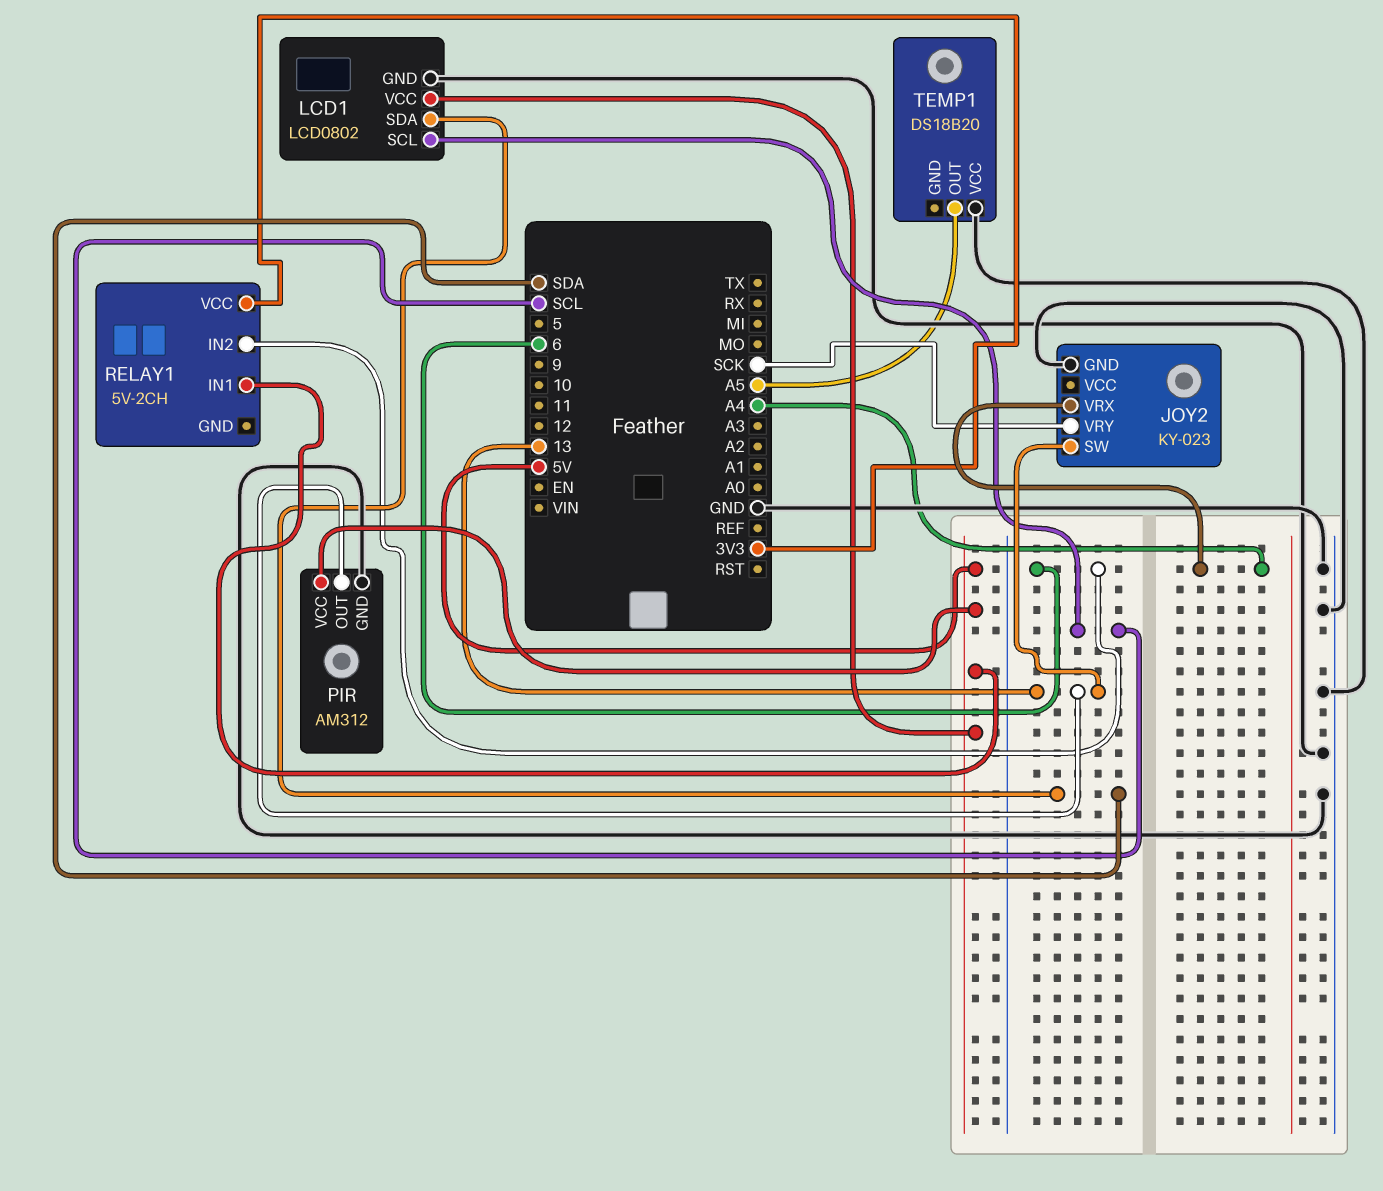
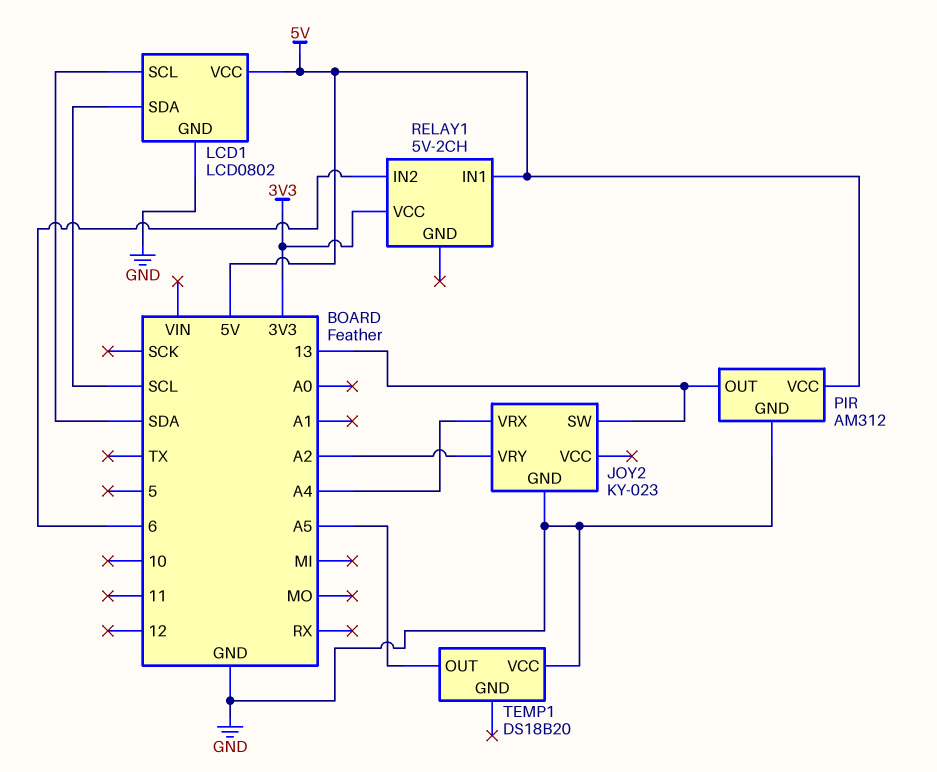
JOY2 pin VRY: SCK -> A2
LCD1 pin SCL: SCL -> SDA
LCD1 pin SDA: SDA -> SCL

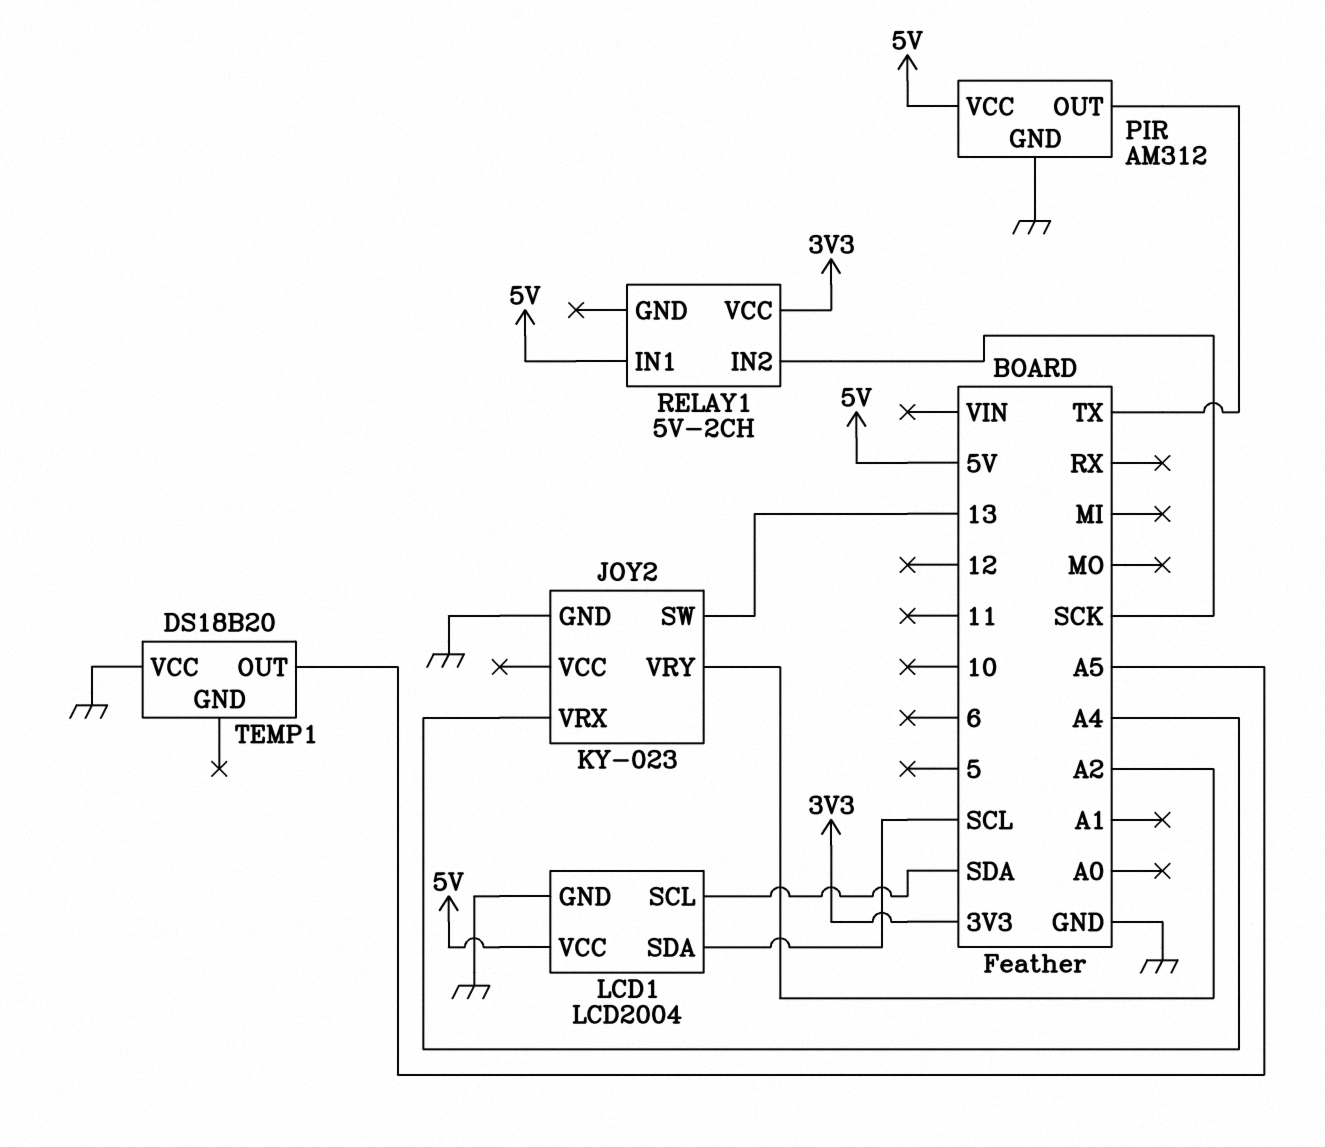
LCD1: LCD0802 -> LCD2004
PIR pin OUT: 13 -> TX
RELAY1 pin IN2: 6 -> SCK

